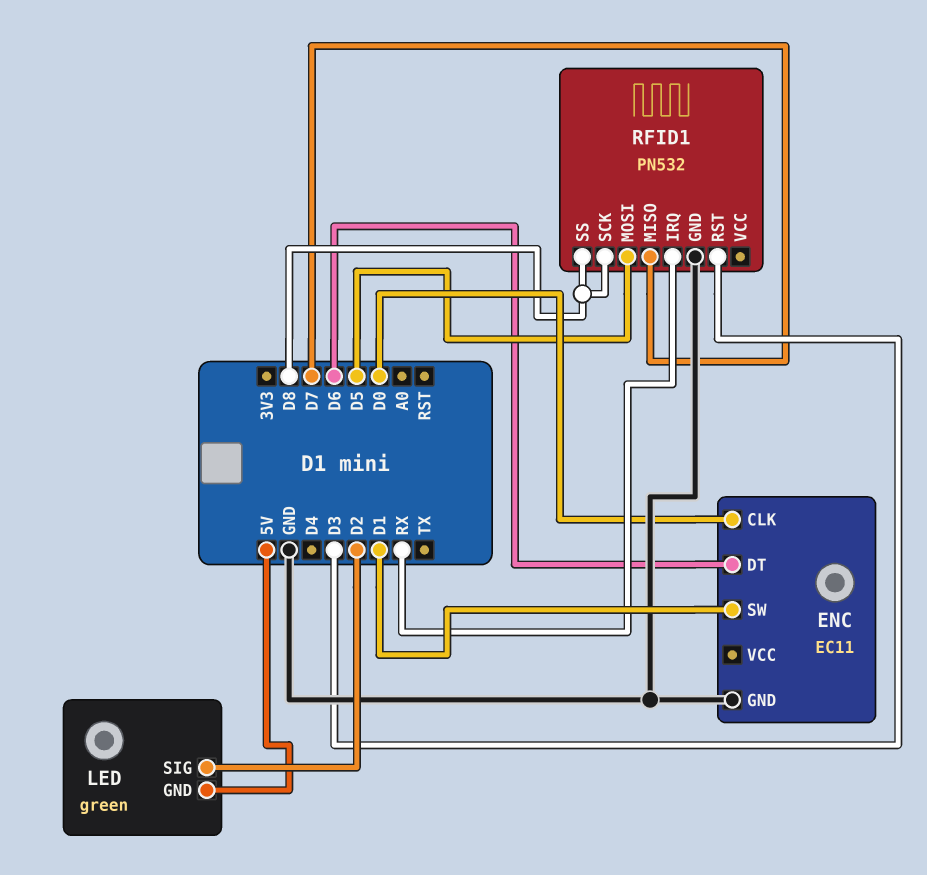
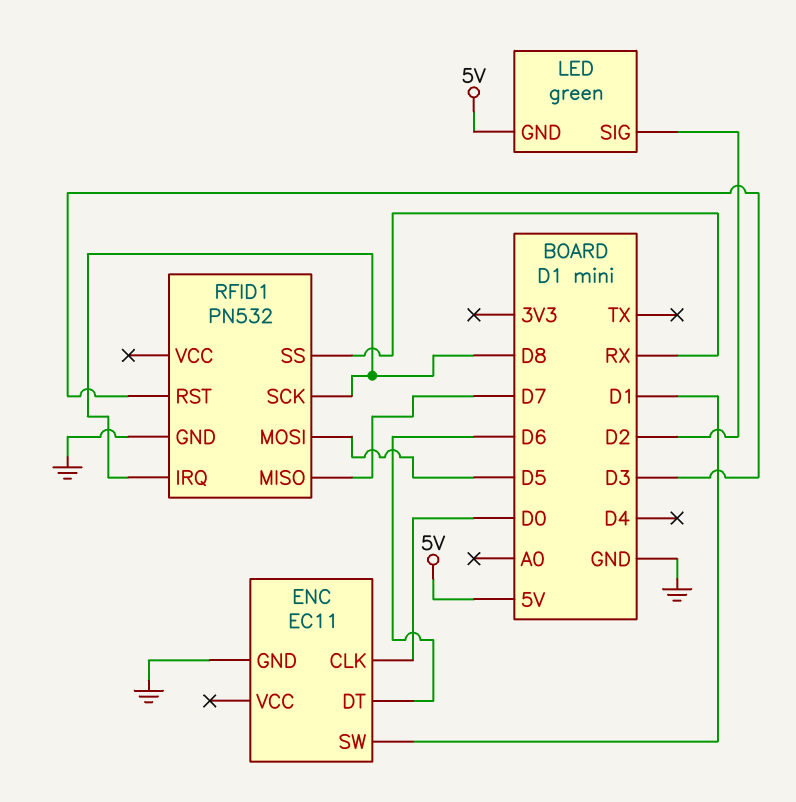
RFID1 pin IRQ: RX -> D8
RFID1 pin SS: D8 -> RX

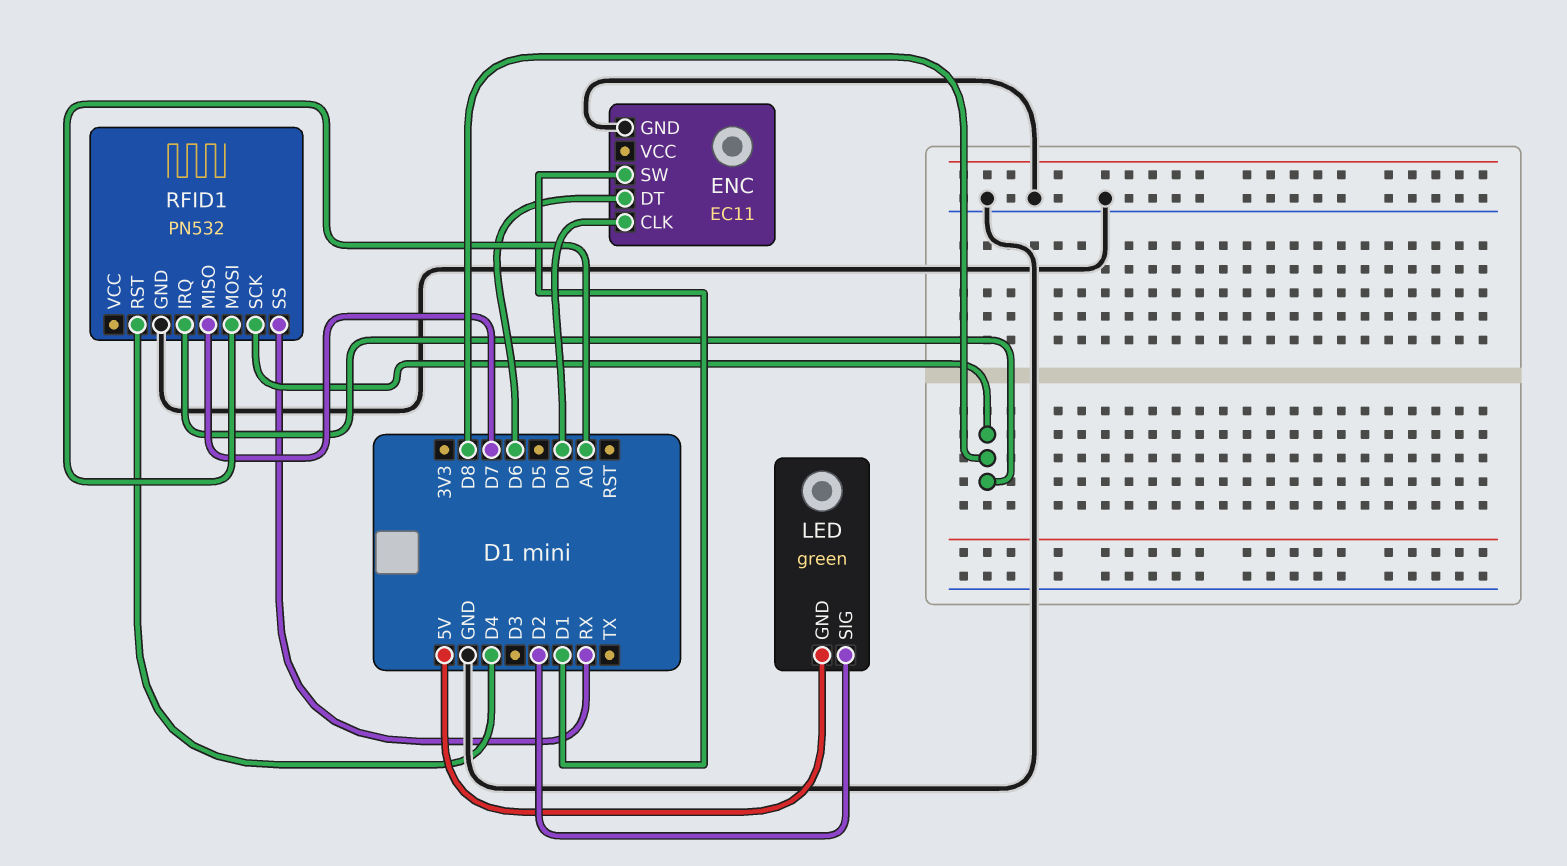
RFID1 pin MOSI: D5 -> A0
RFID1 pin RST: D3 -> D4

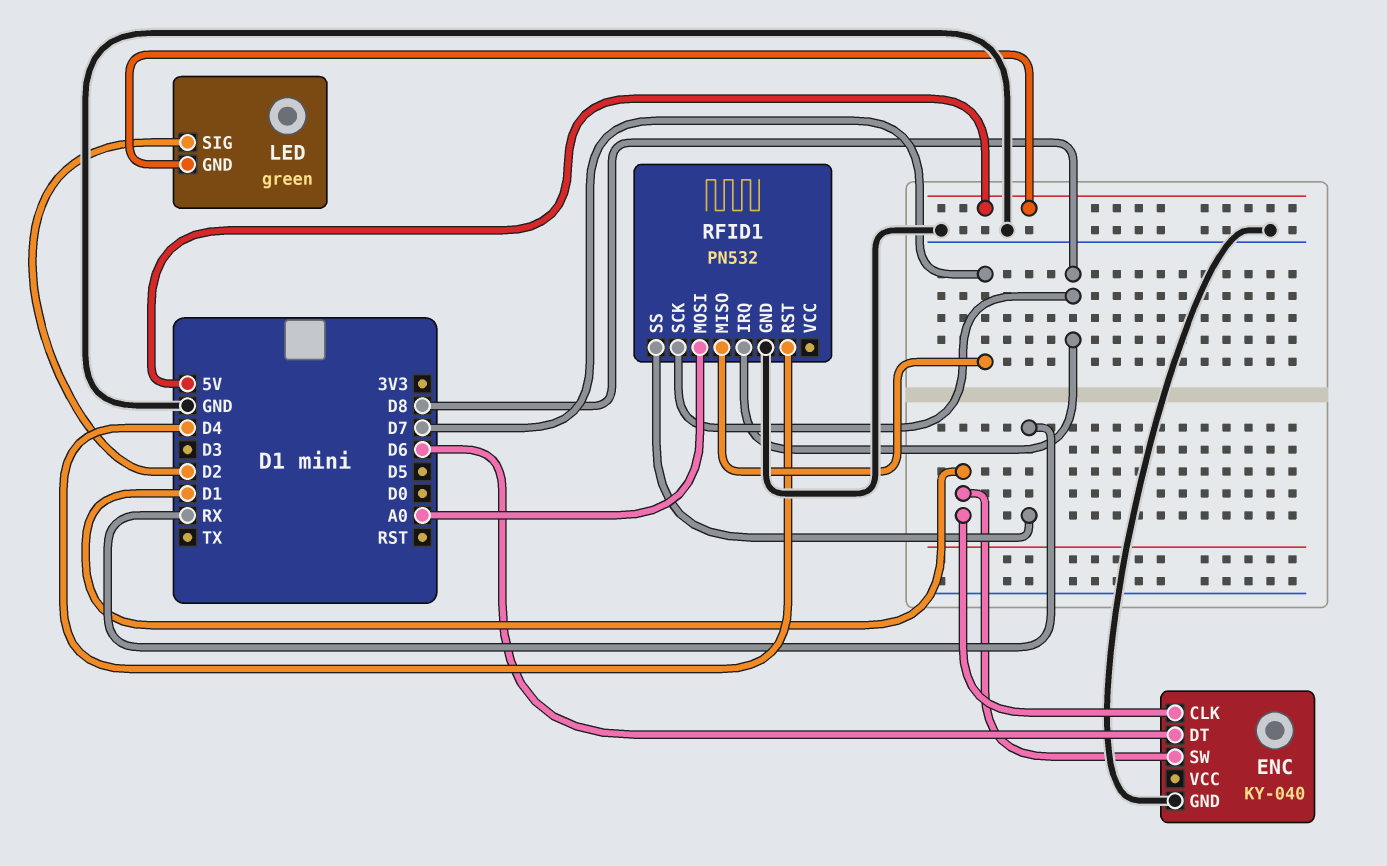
ENC: EC11 -> KY-040
ENC pin CLK: D0 -> D1

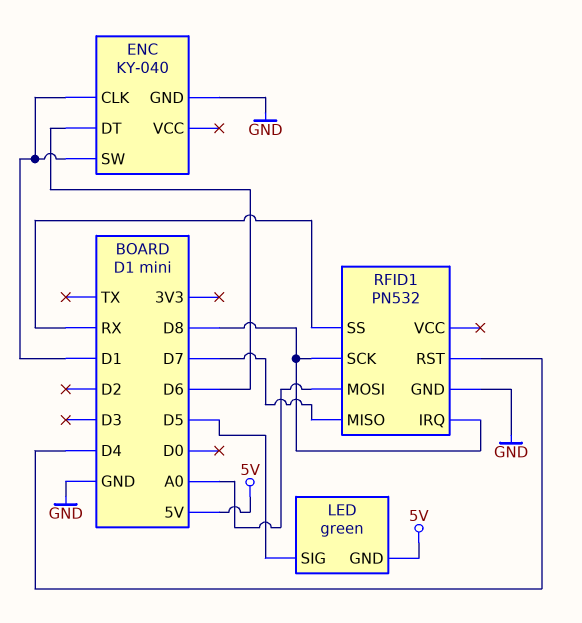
LED pin SIG: D2 -> D5

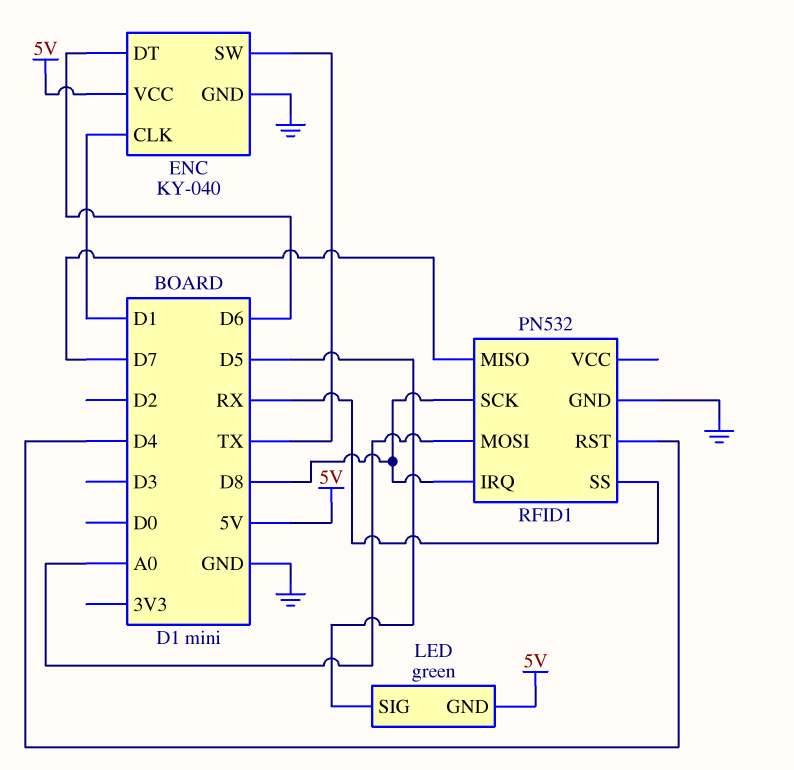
ENC pin SW: D1 -> TX
ENC pin VCC: none -> 5V

